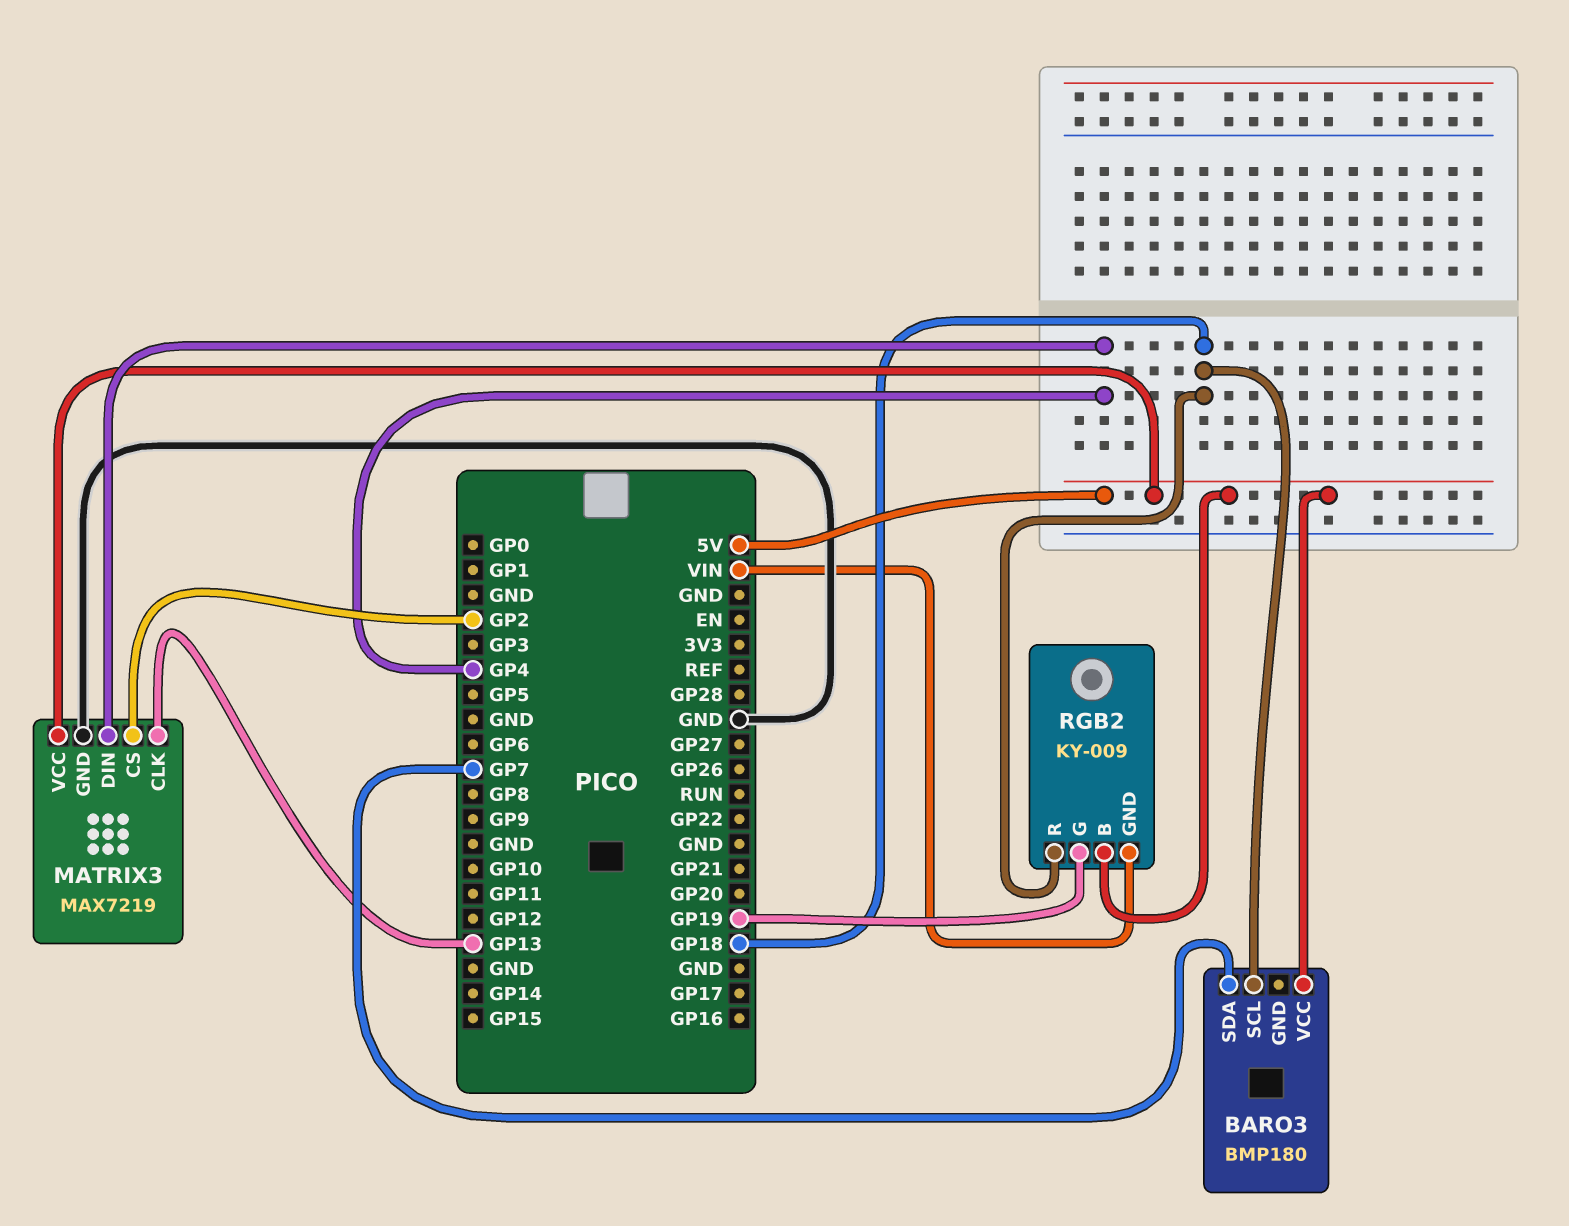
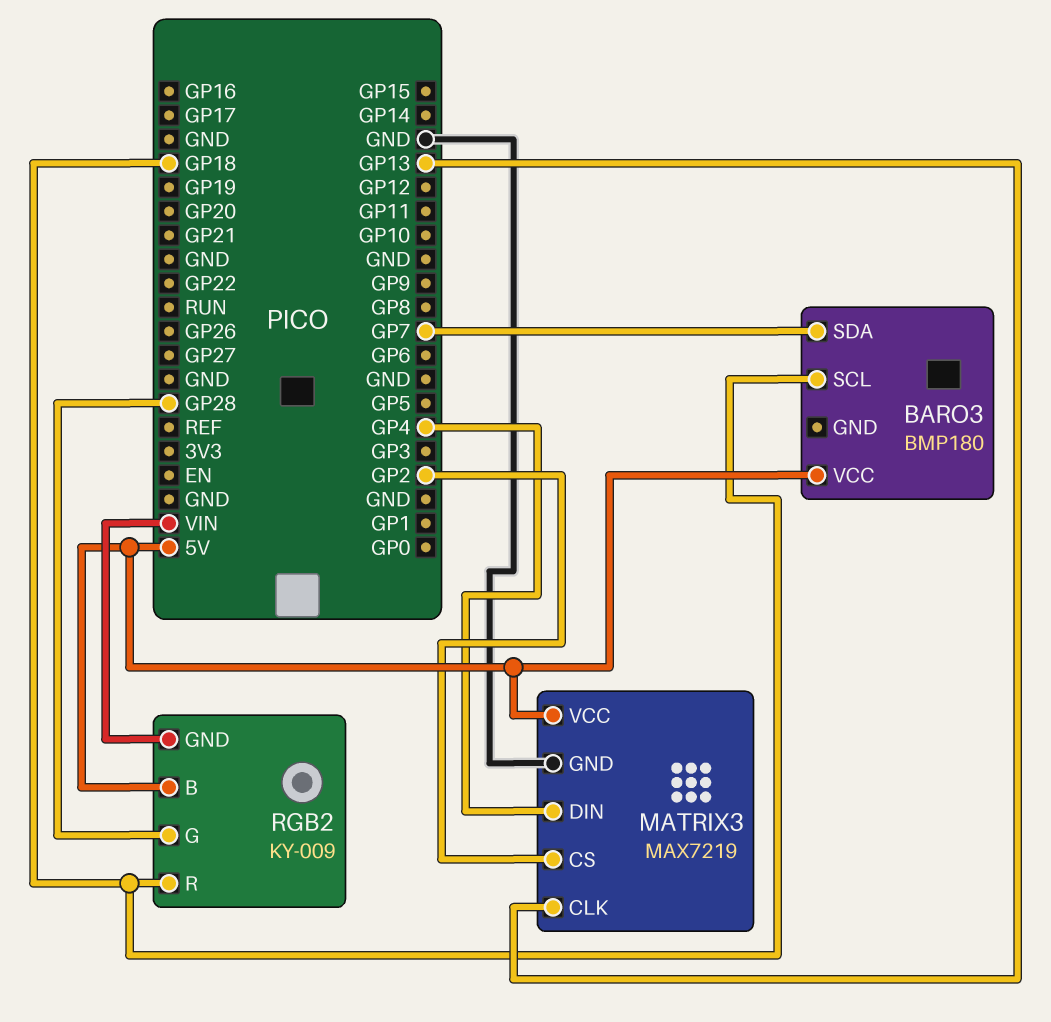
RGB2 pin G: GP19 -> GP28

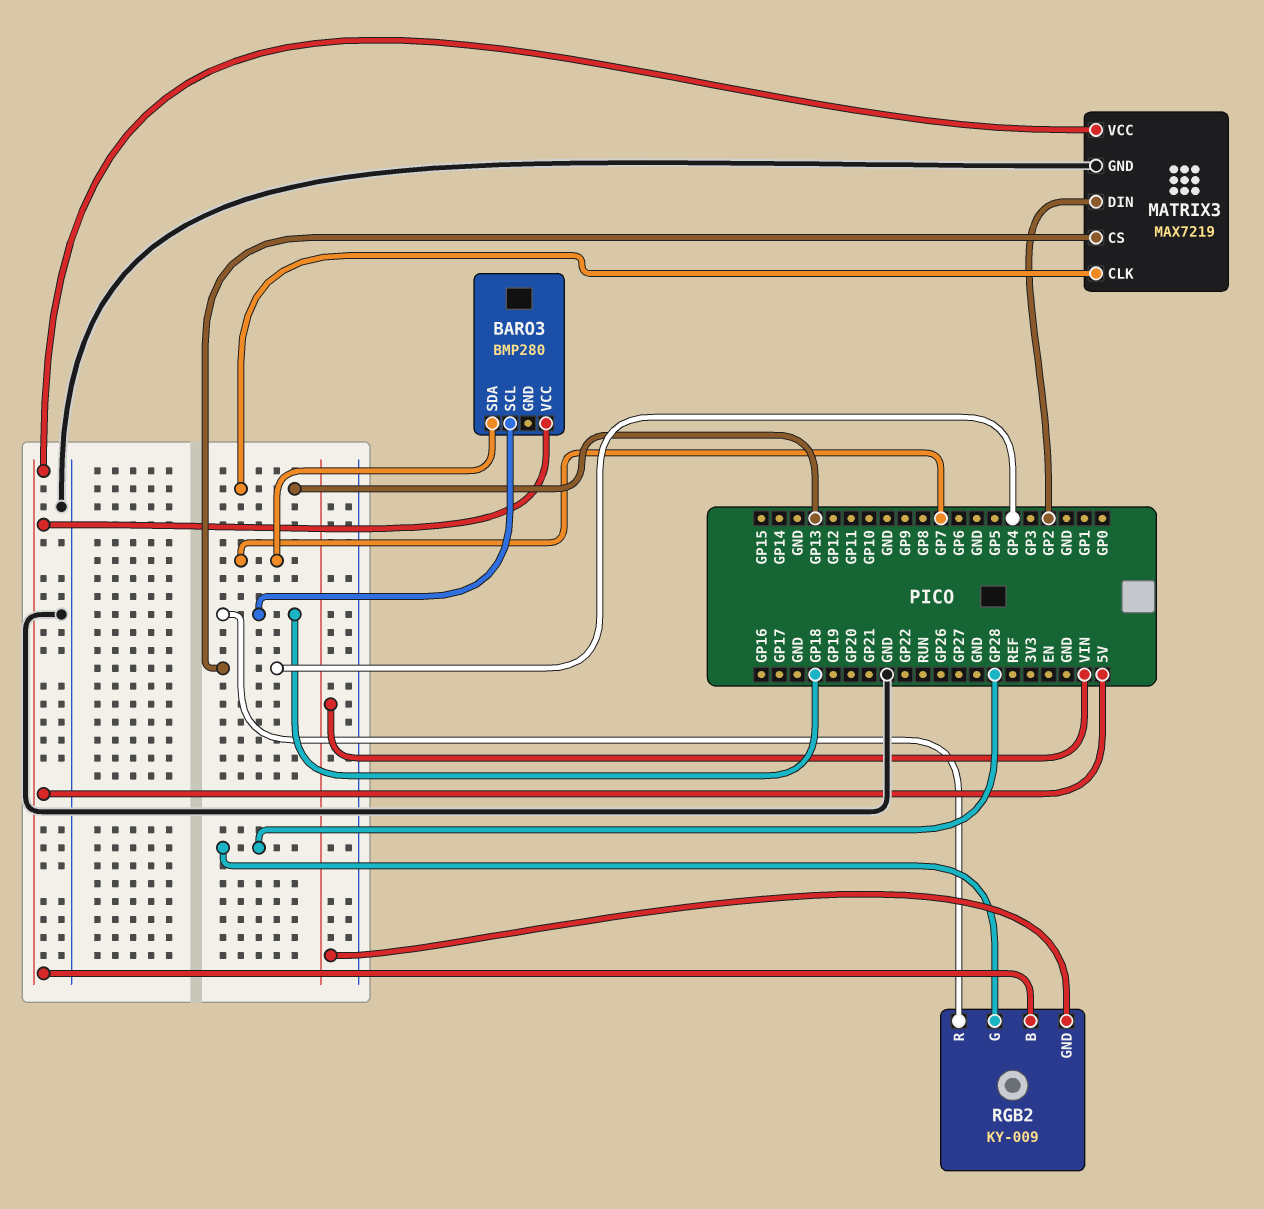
BARO3: BMP180 -> BMP280
MATRIX3 pin CS: GP2 -> GP4
MATRIX3 pin DIN: GP4 -> GP2

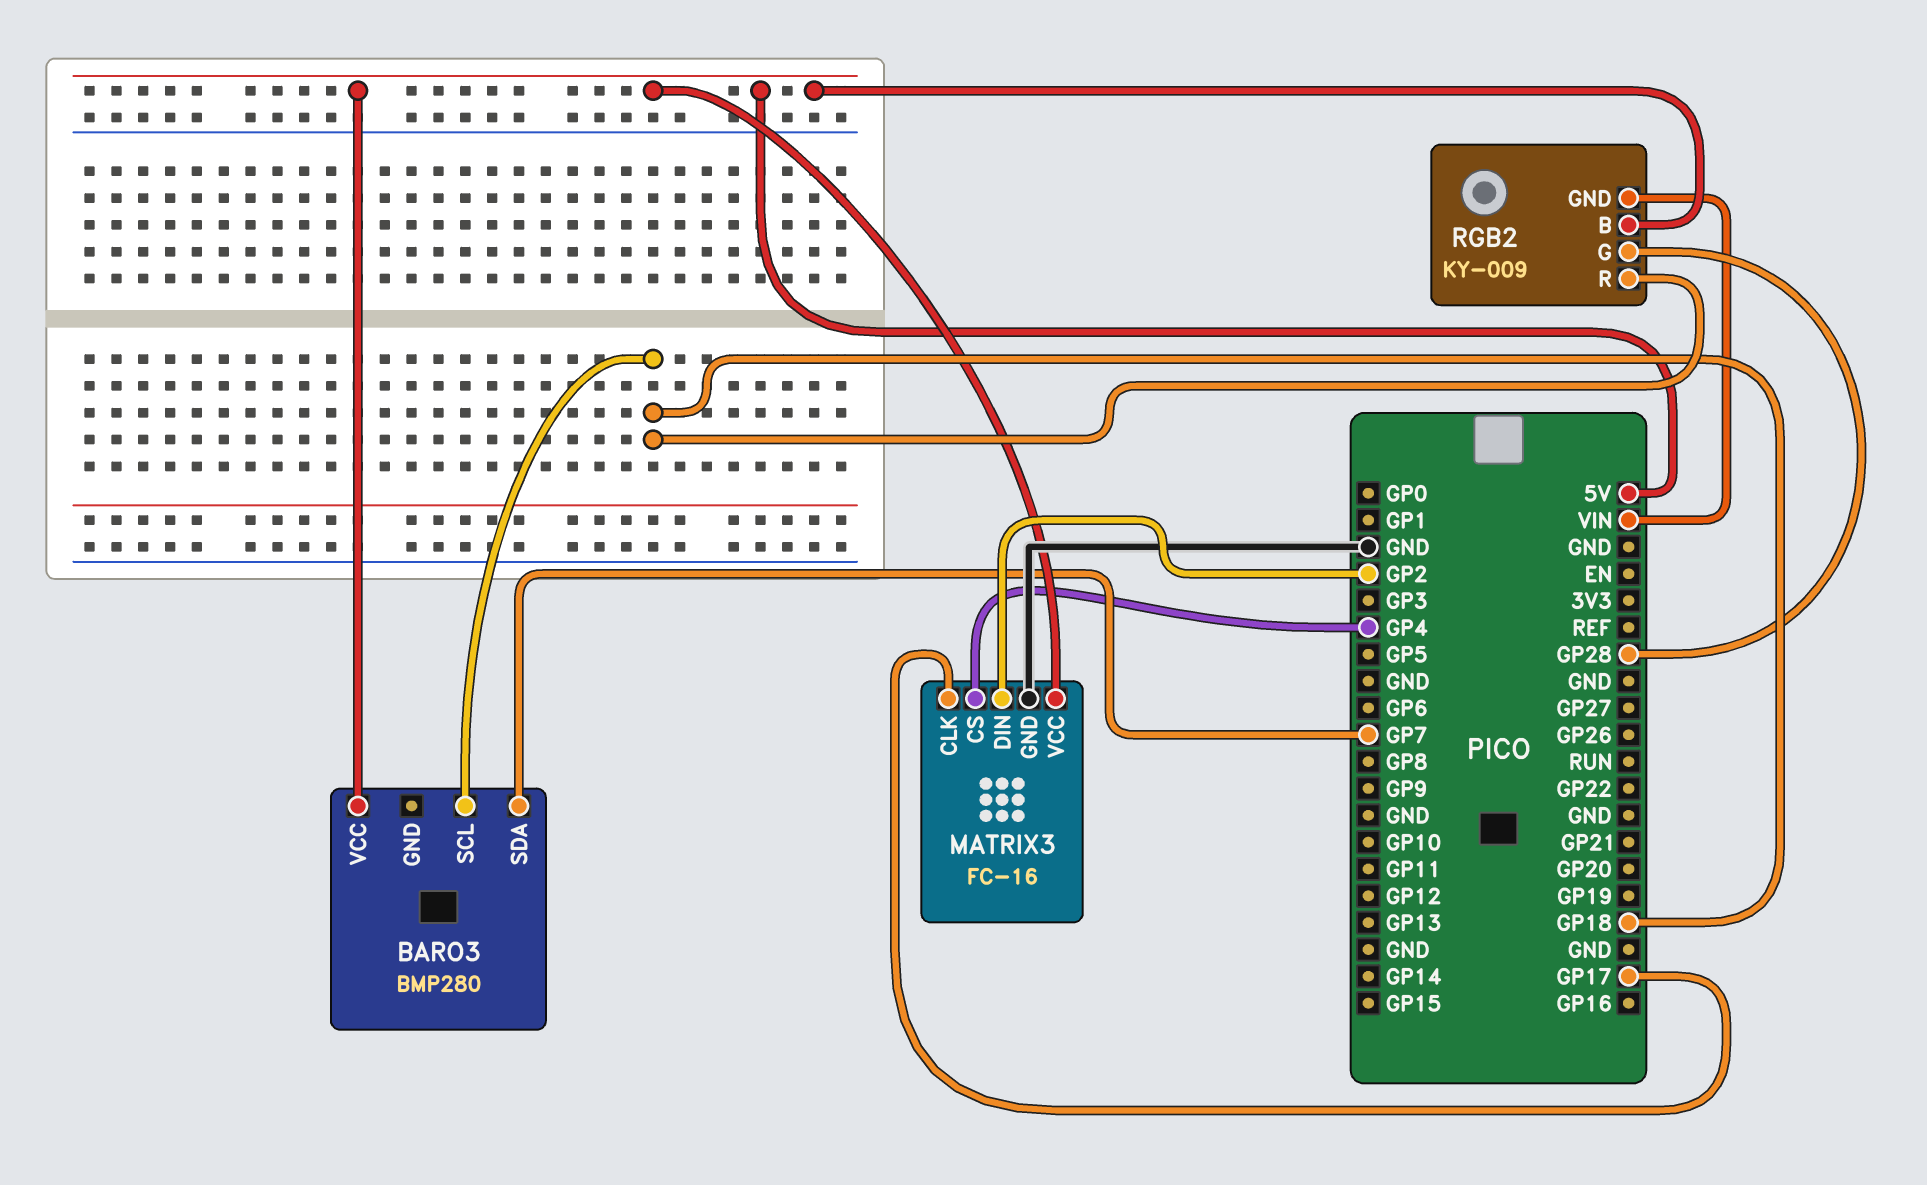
MATRIX3: MAX7219 -> FC-16
MATRIX3 pin CLK: GP13 -> GP17

